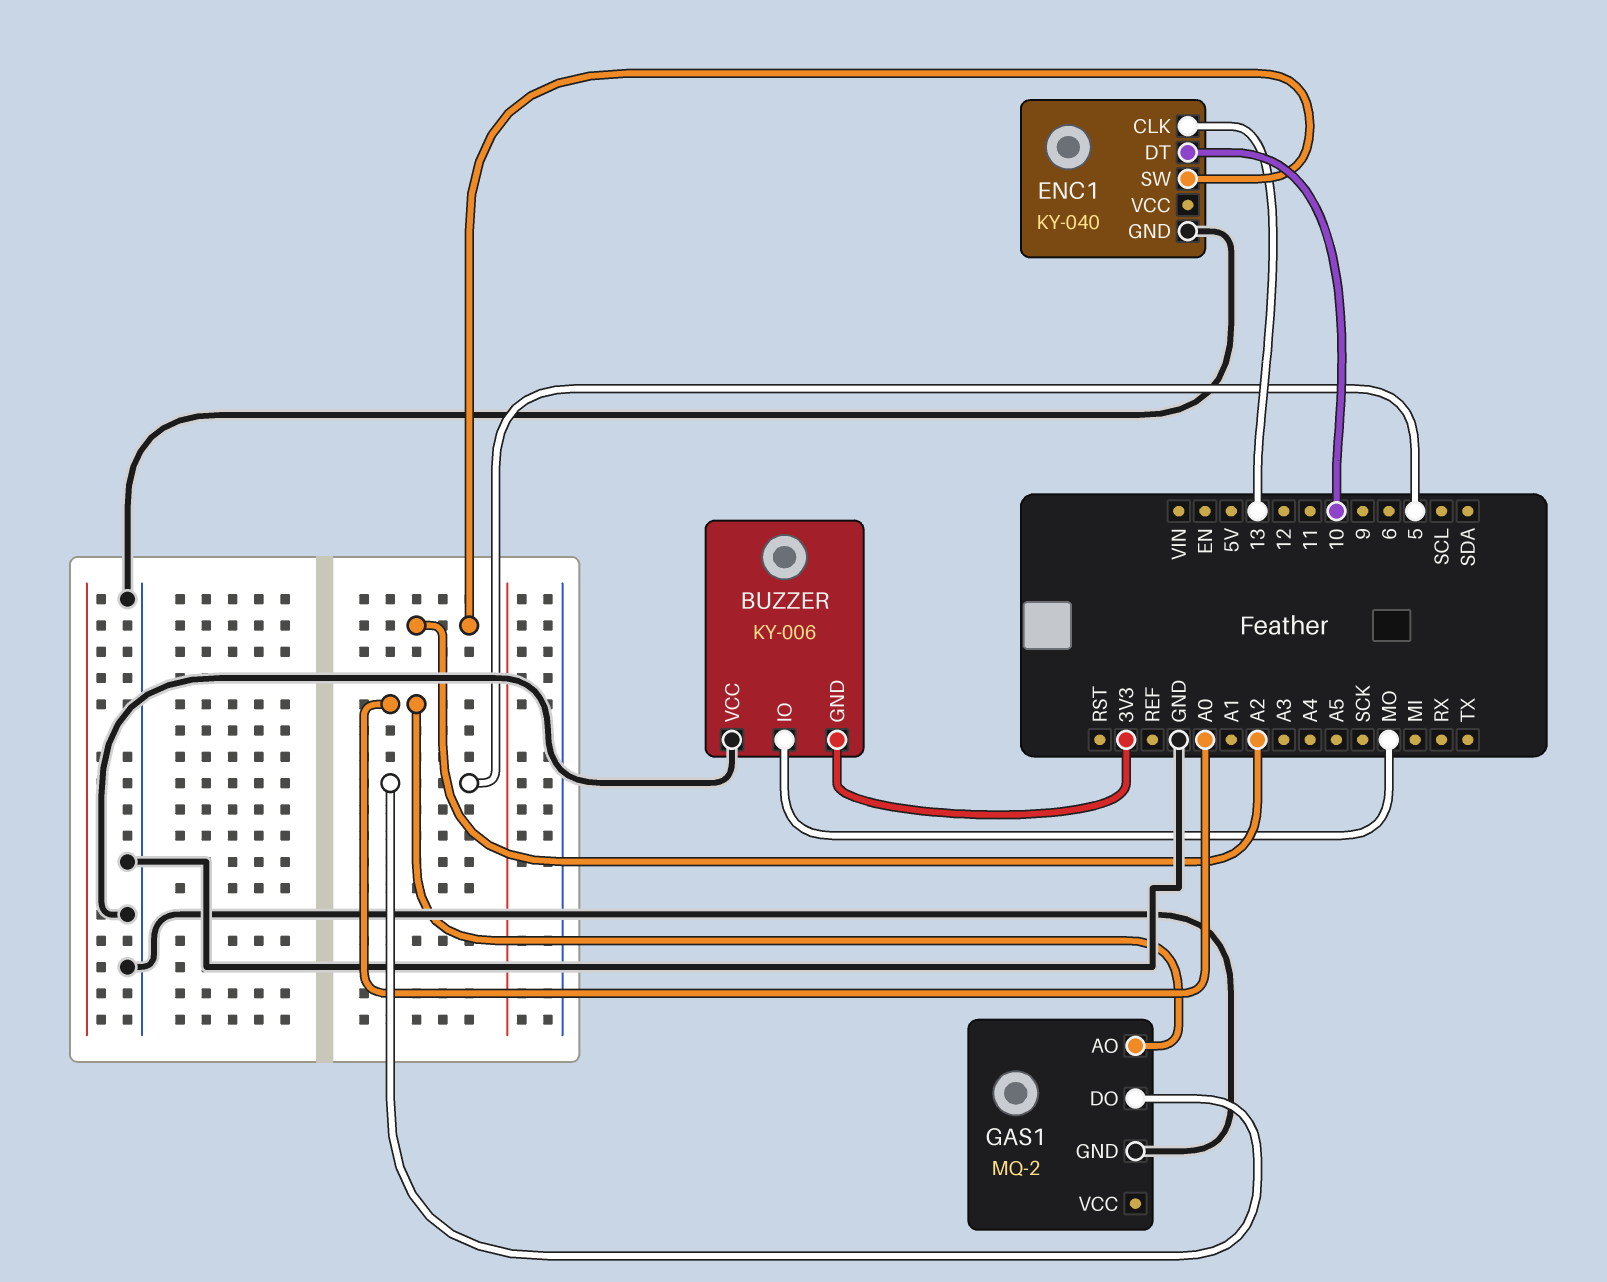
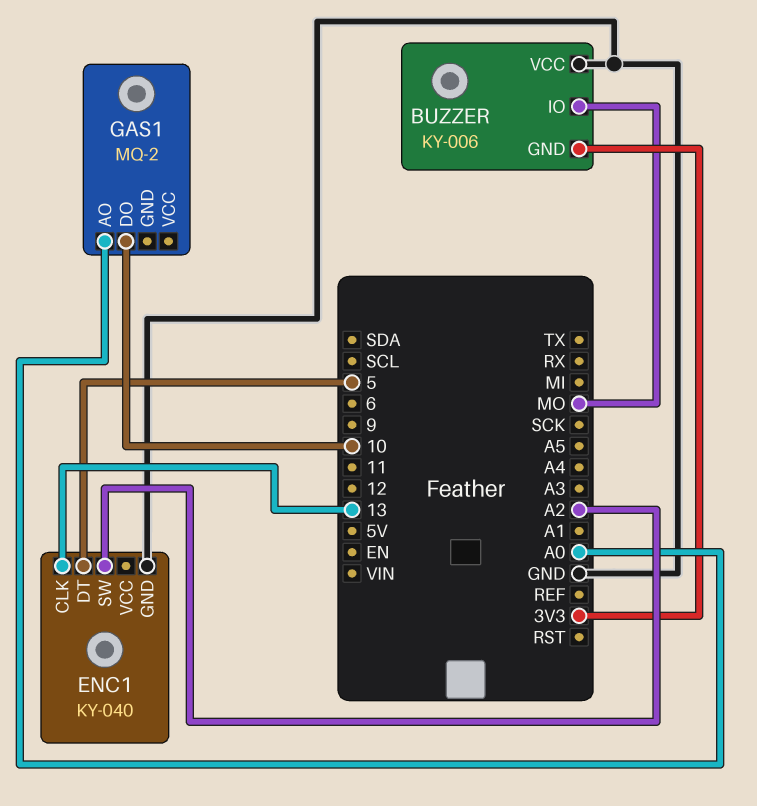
ENC1 pin DT: 10 -> 5
GAS1 pin DO: 5 -> 10
GAS1 pin GND: GND -> none

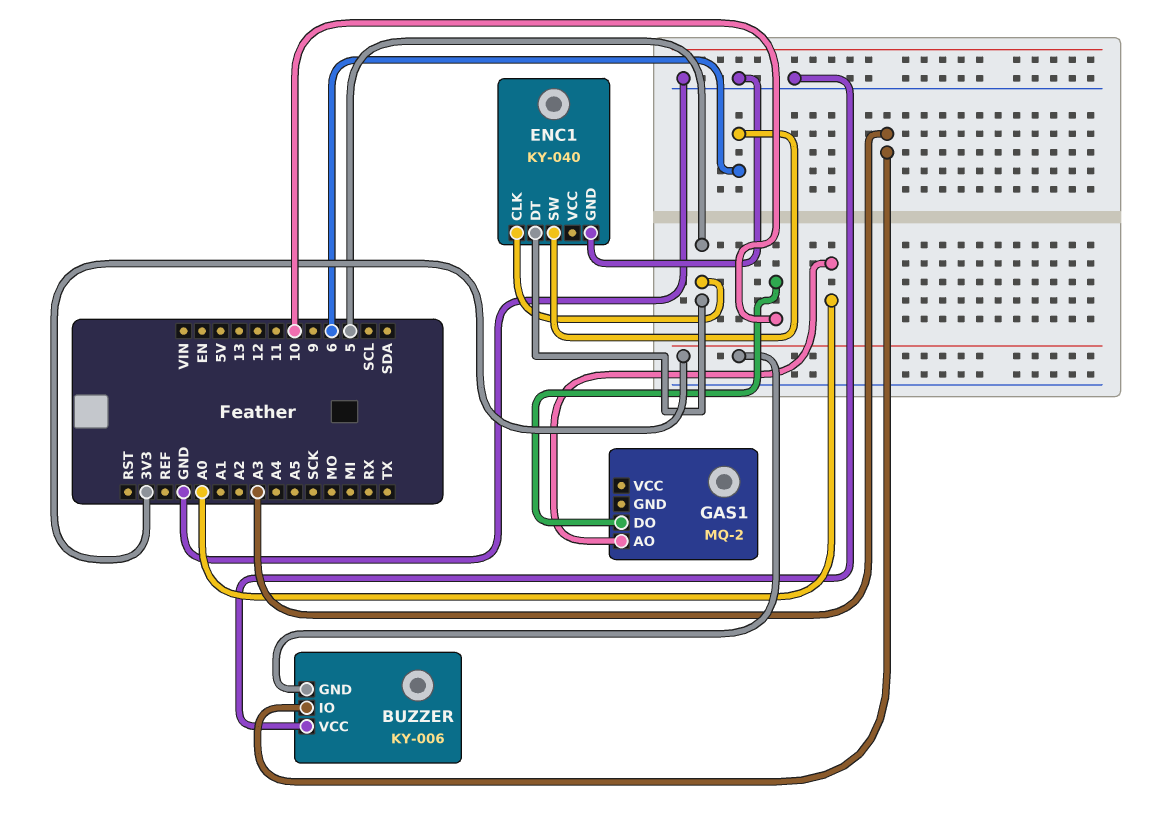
BUZZER pin IO: MO -> A3
ENC1 pin CLK: 13 -> 5
ENC1 pin SW: A2 -> 6

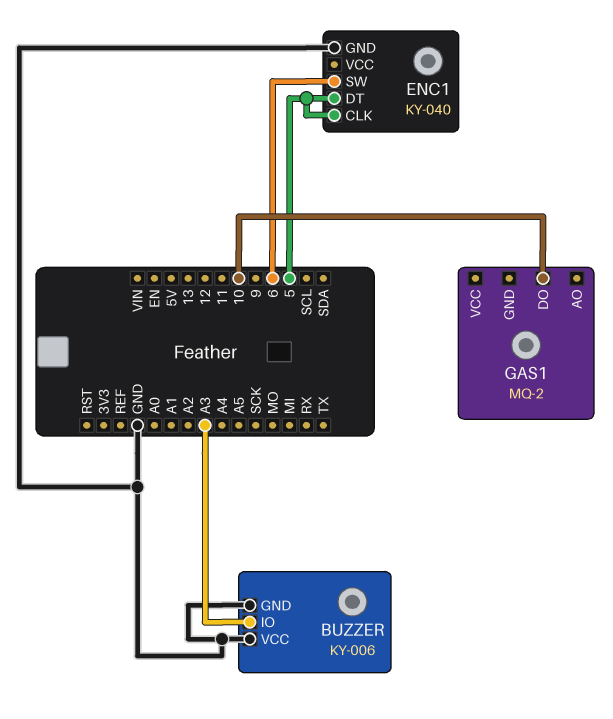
BUZZER pin GND: 3V3 -> GND
GAS1 pin AO: A0 -> none

